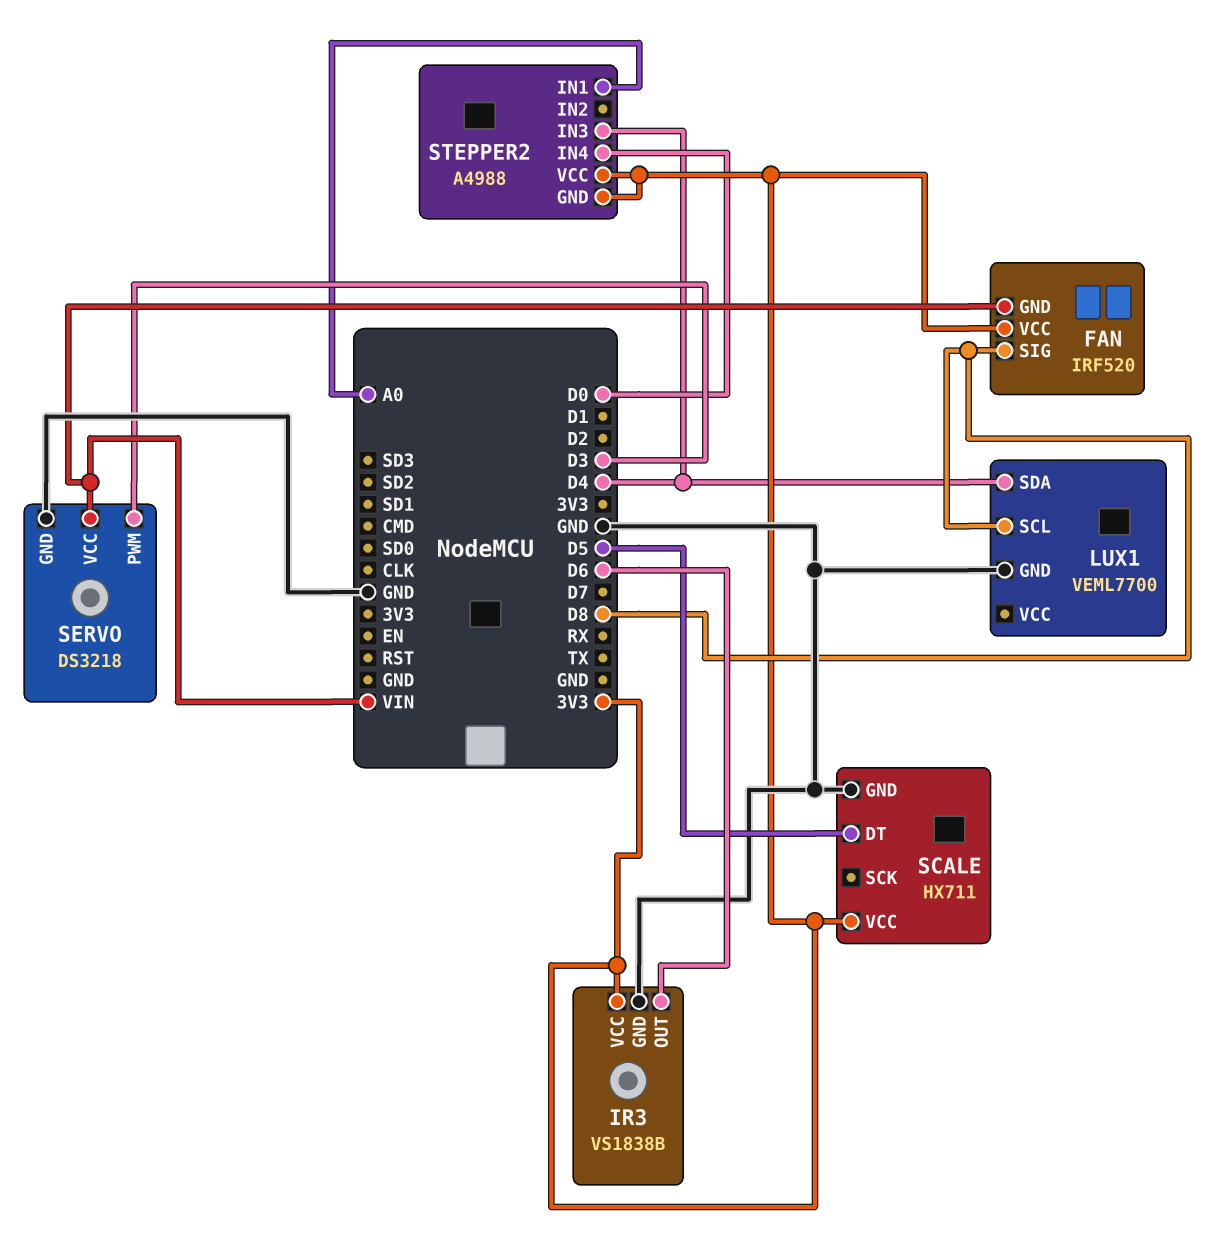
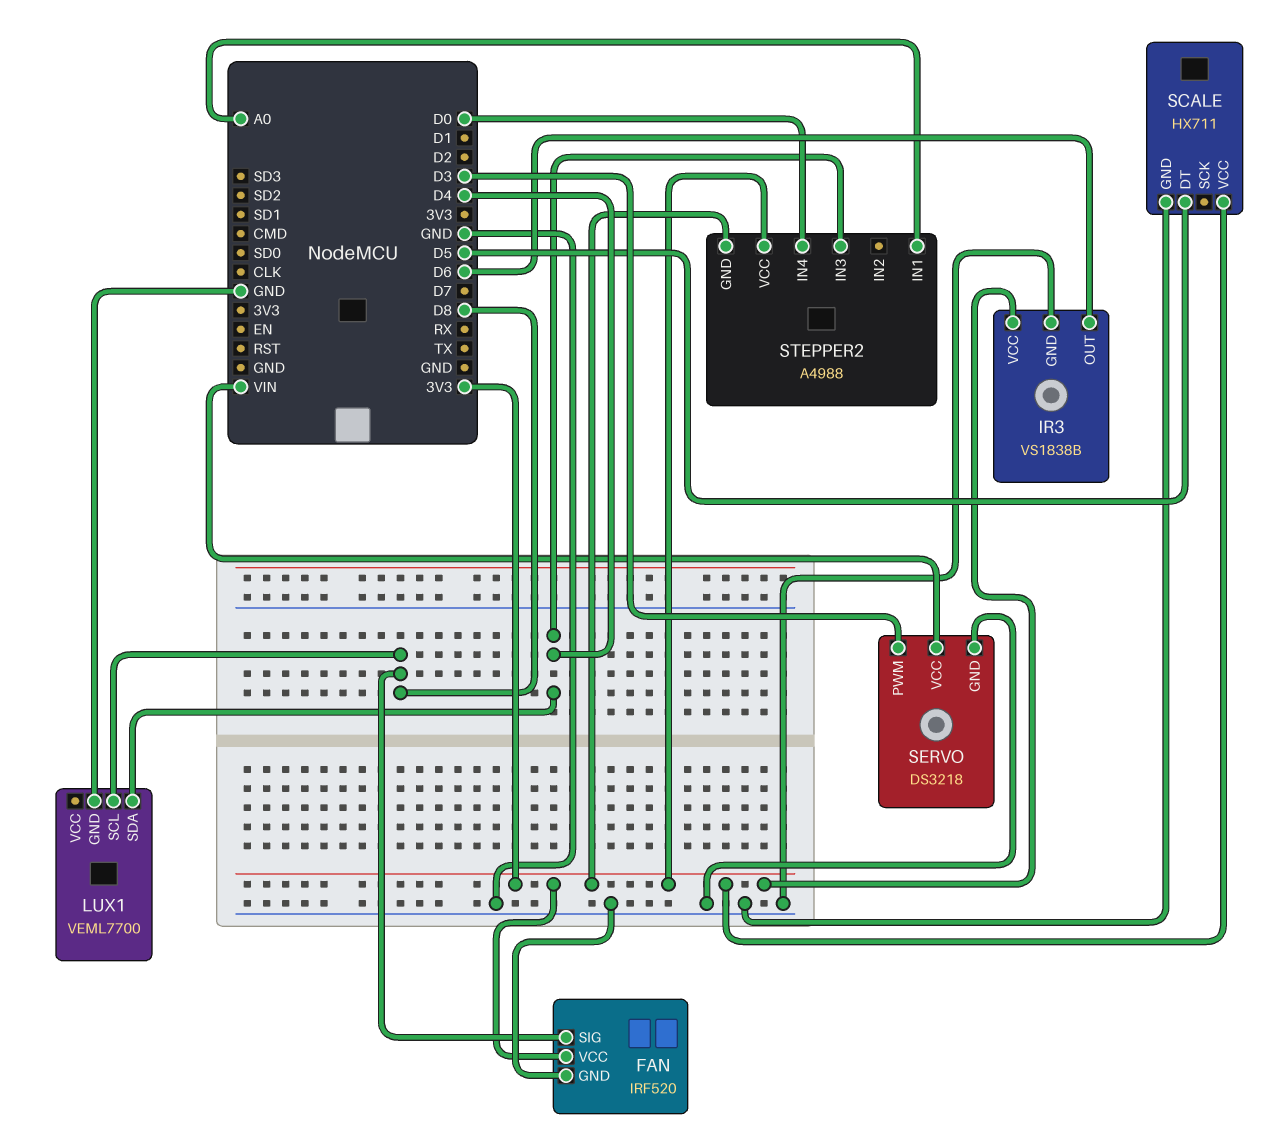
FAN pin GND: VIN -> GND

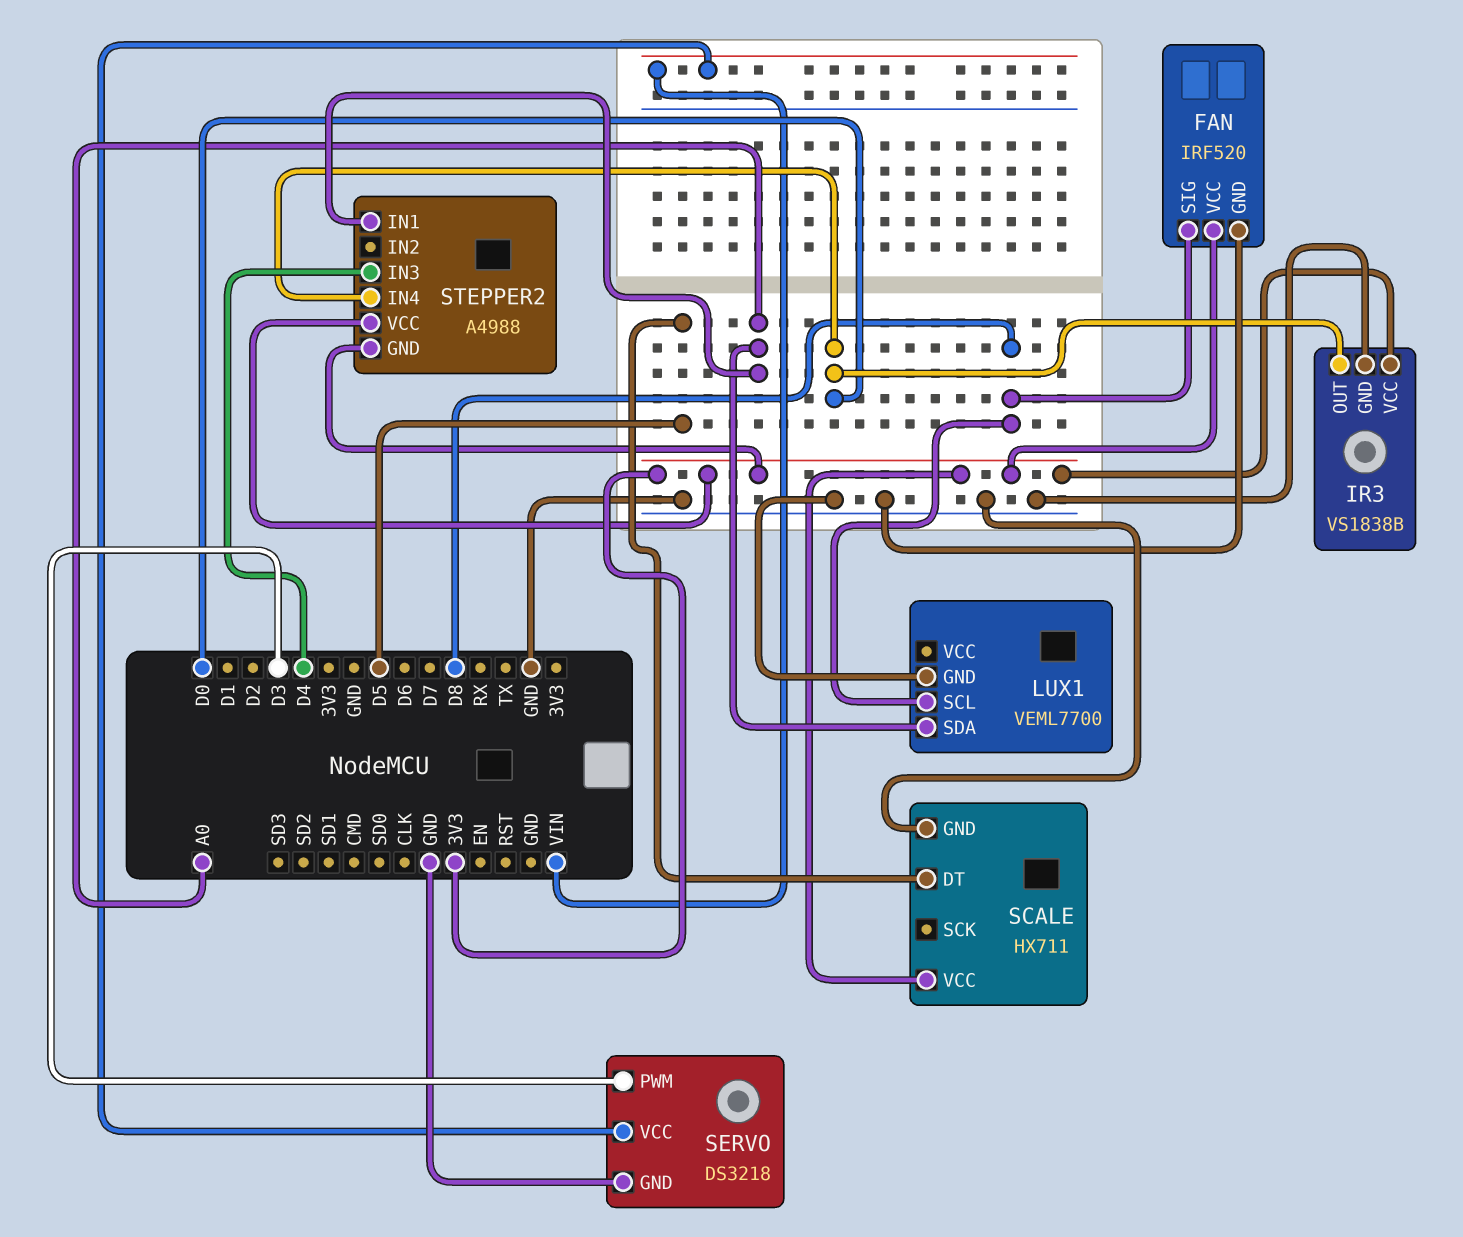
IR3 pin OUT: D6 -> D0
LUX1 pin SDA: D4 -> A0

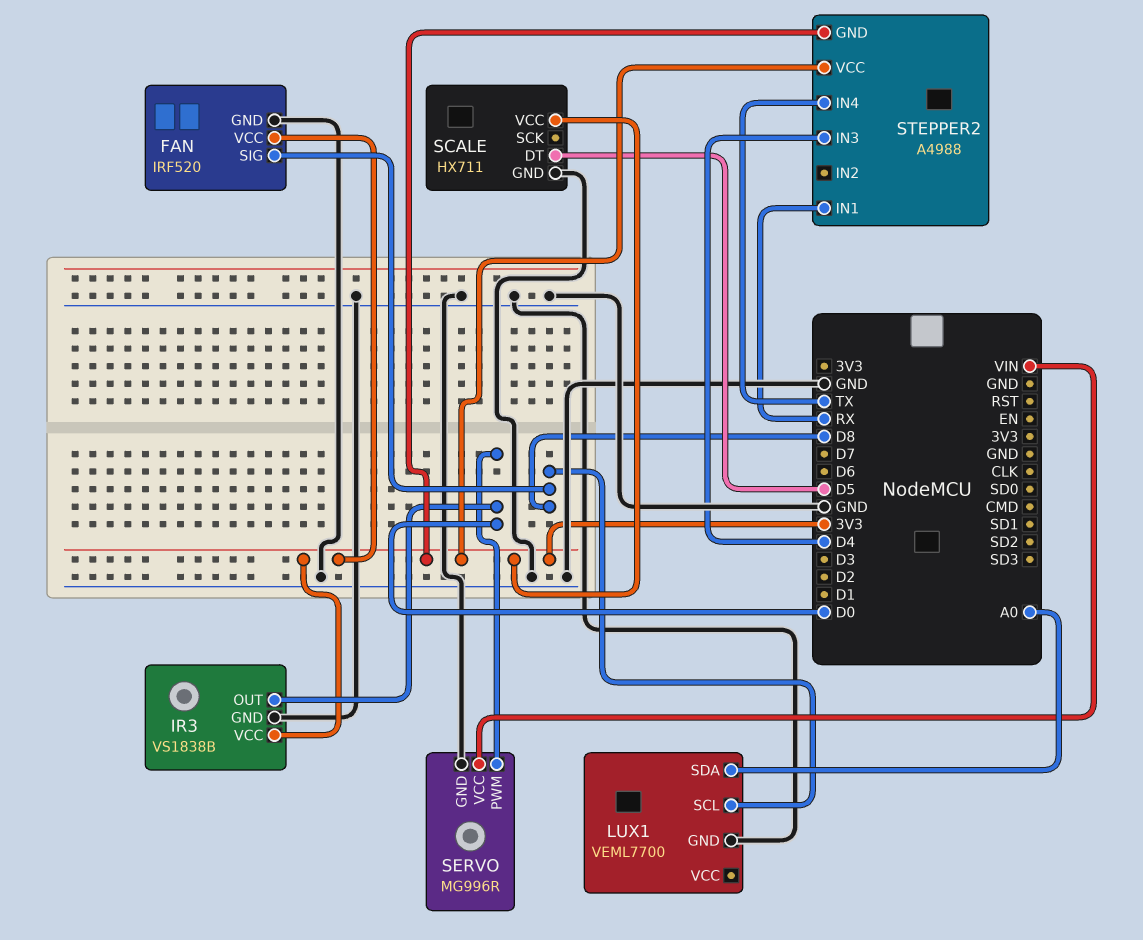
SERVO: DS3218 -> MG996R
SERVO pin PWM: D3 -> D0
STEPPER2 pin IN1: A0 -> RX
STEPPER2 pin IN4: D0 -> TX

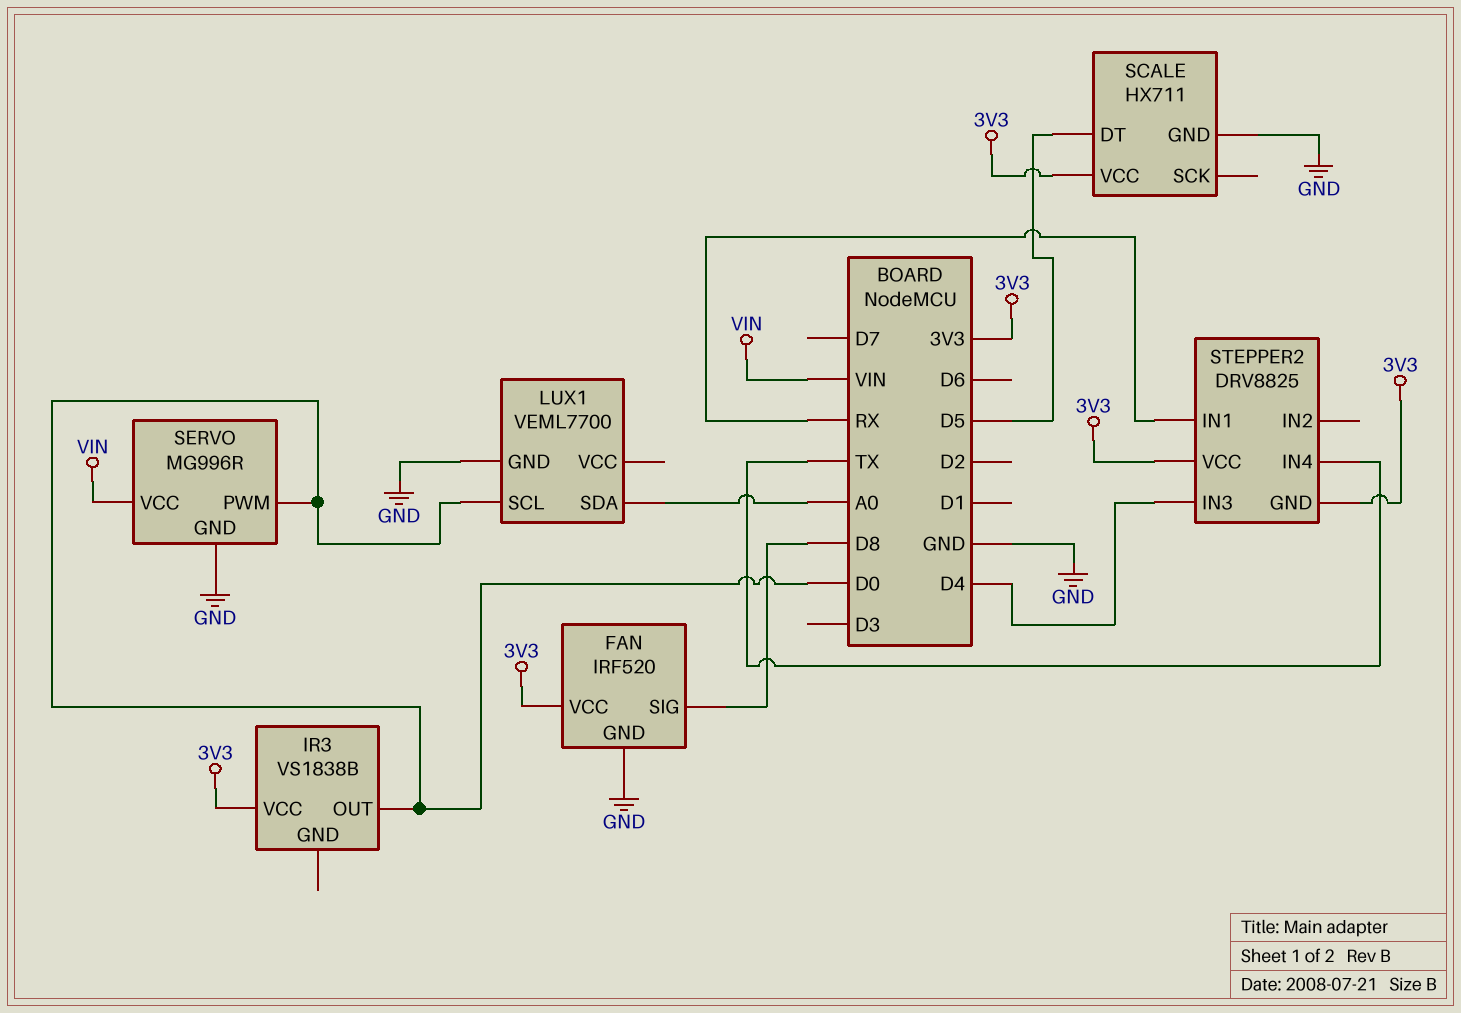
IR3 pin GND: GND -> none
LUX1 pin SCL: D8 -> D0
STEPPER2: A4988 -> DRV8825

